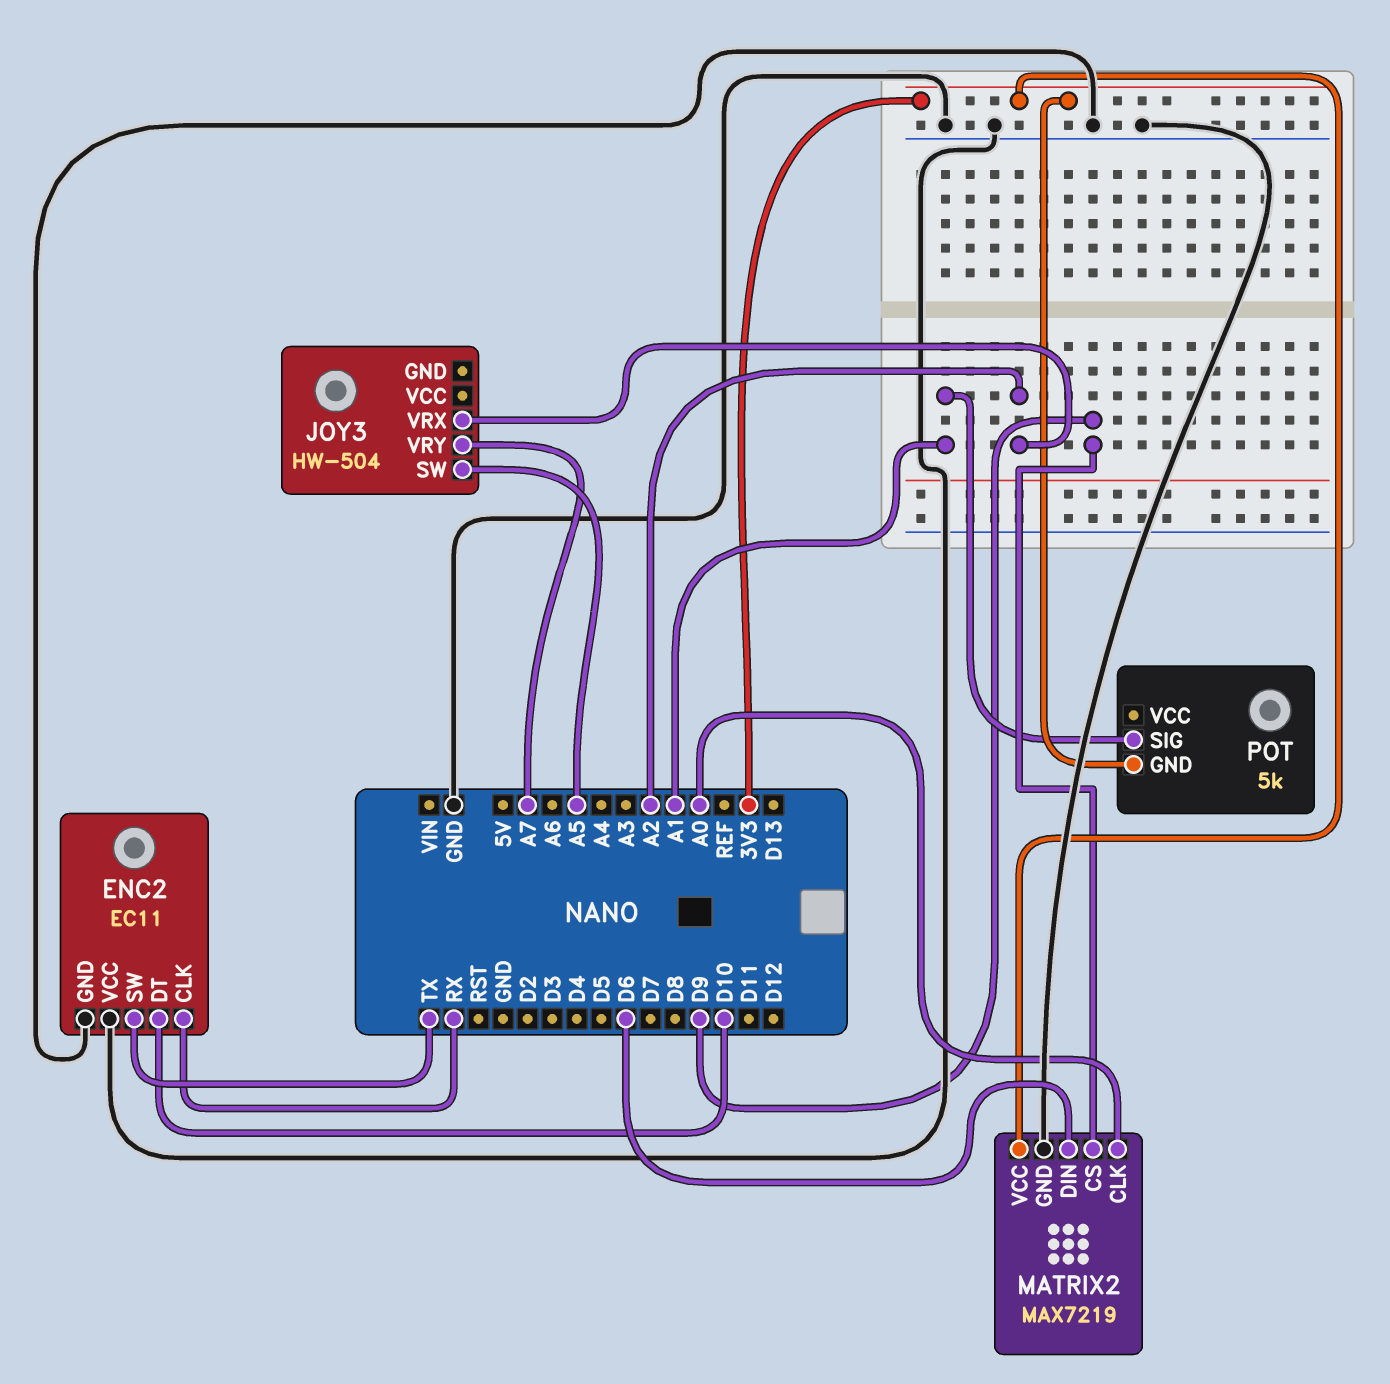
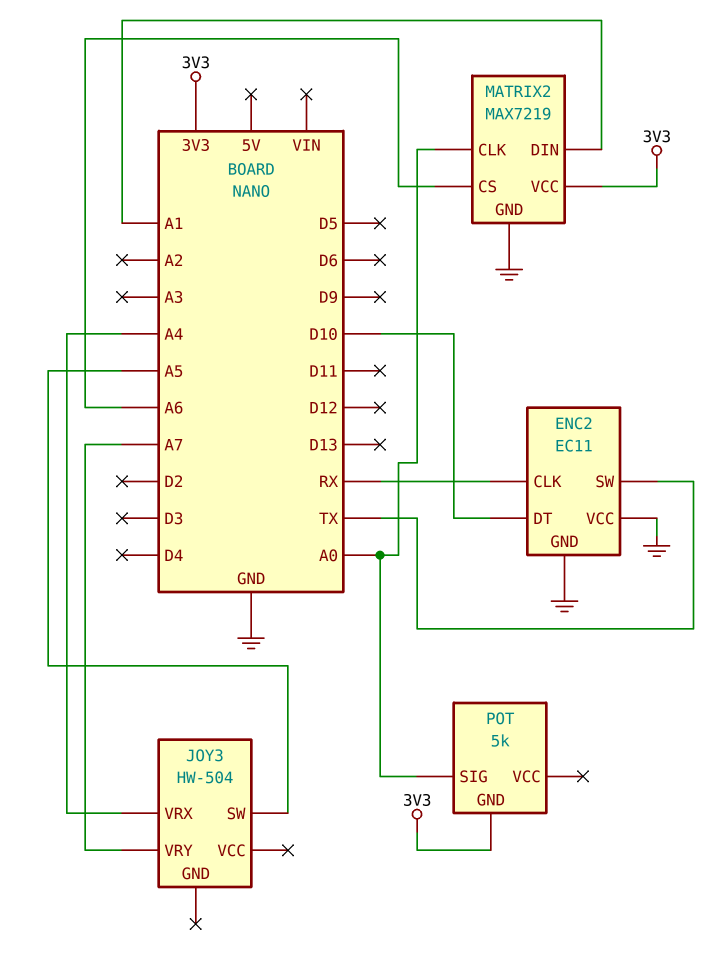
JOY3 pin VRX: A2 -> A4
MATRIX2 pin CS: D9 -> A6
MATRIX2 pin DIN: D6 -> A1
POT pin SIG: A1 -> A0

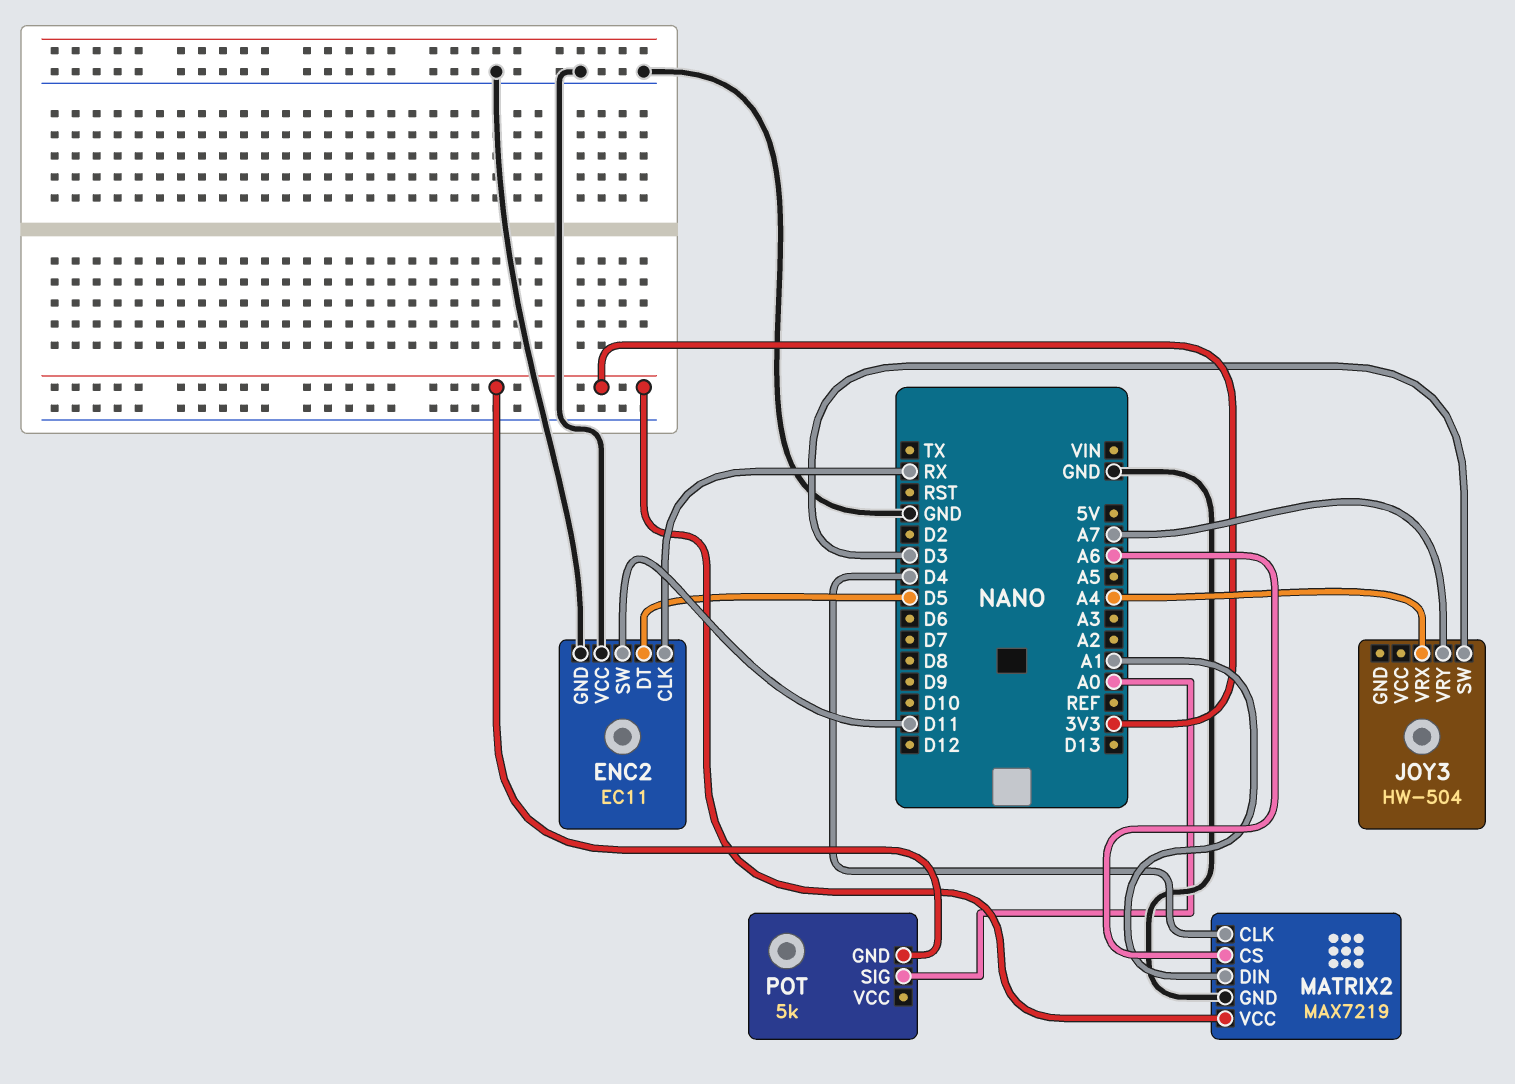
ENC2 pin DT: D10 -> D5
ENC2 pin SW: TX -> D11
JOY3 pin SW: A5 -> D3
MATRIX2 pin CLK: A0 -> D4

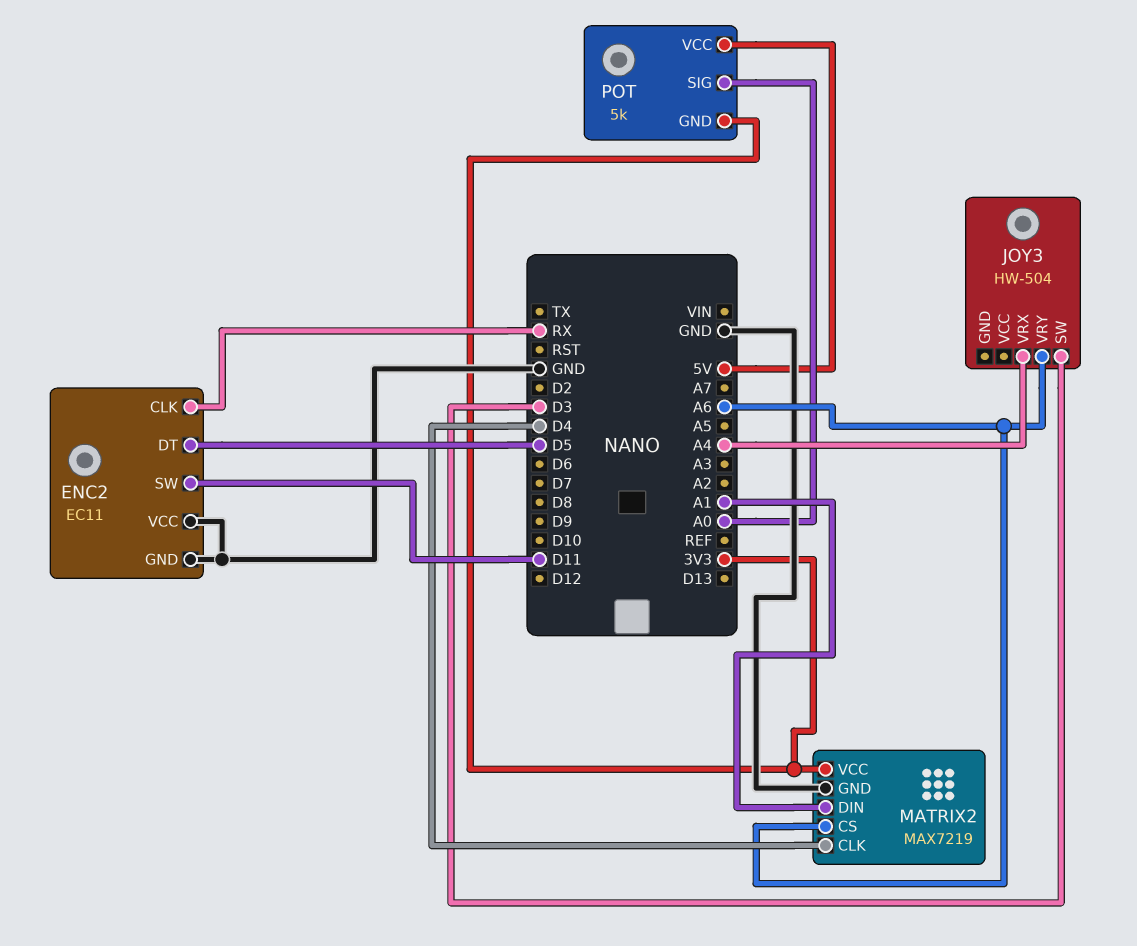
JOY3 pin VRY: A7 -> A6
POT pin VCC: none -> 5V

